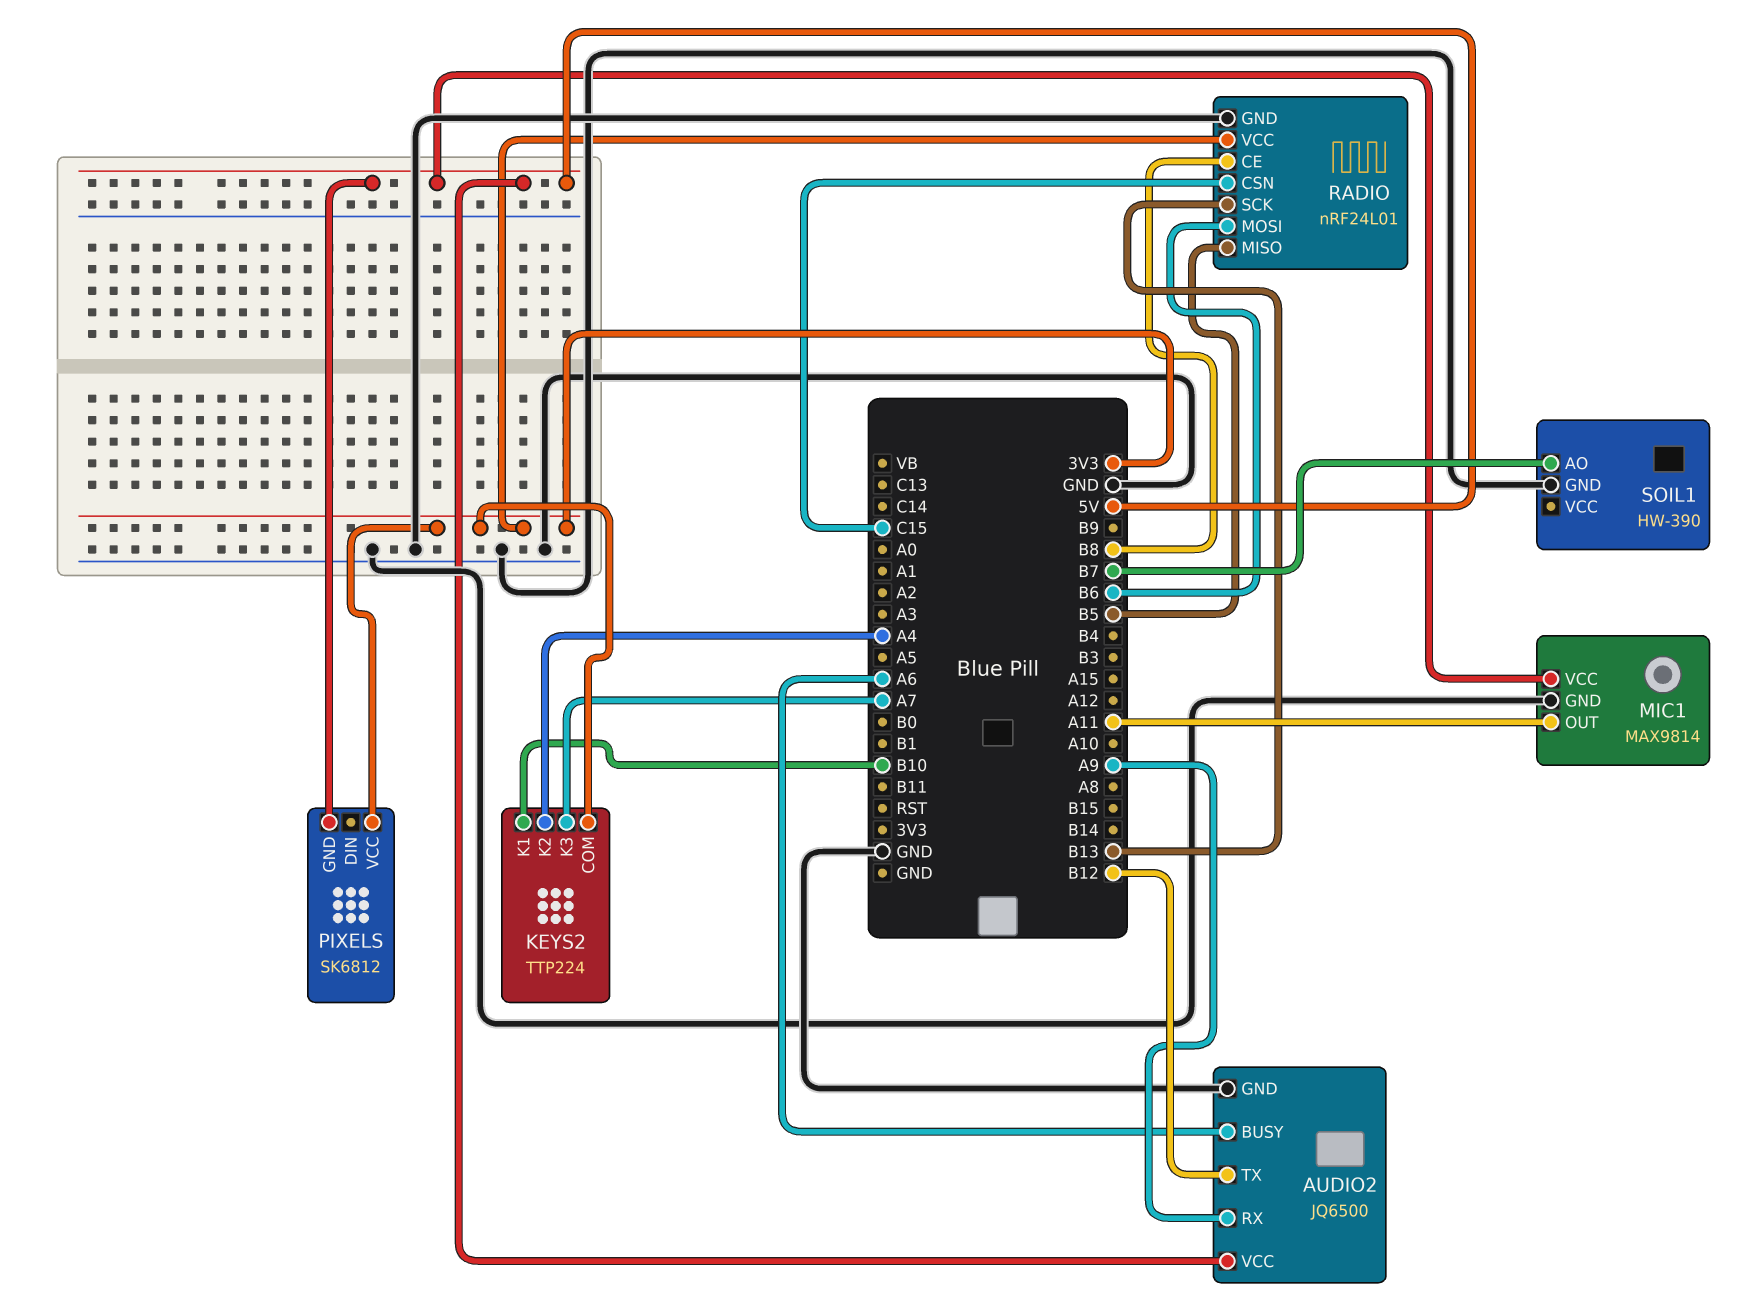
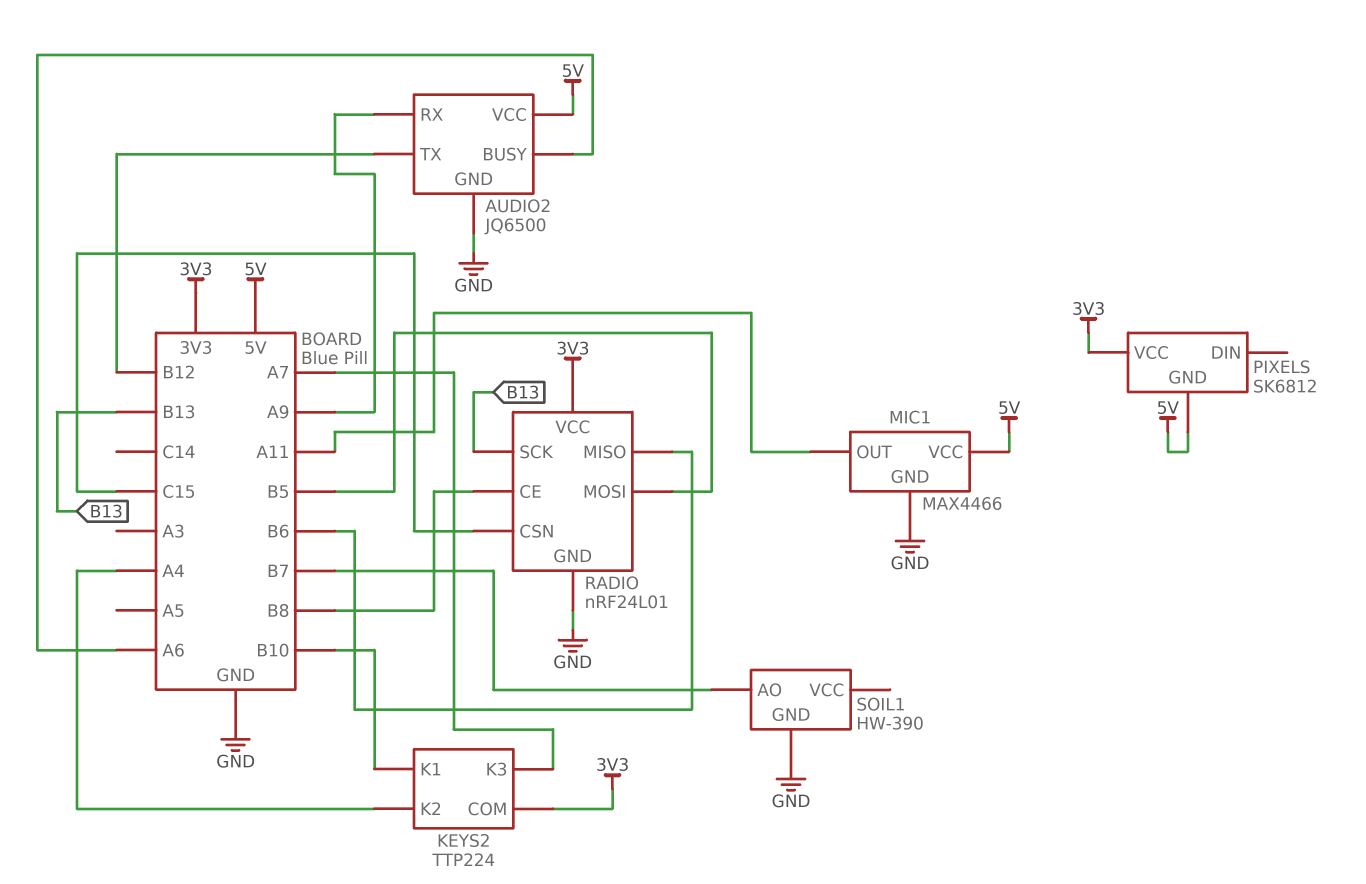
MIC1: MAX9814 -> MAX4466
RADIO pin MISO: B5 -> B6
RADIO pin MOSI: B6 -> B5

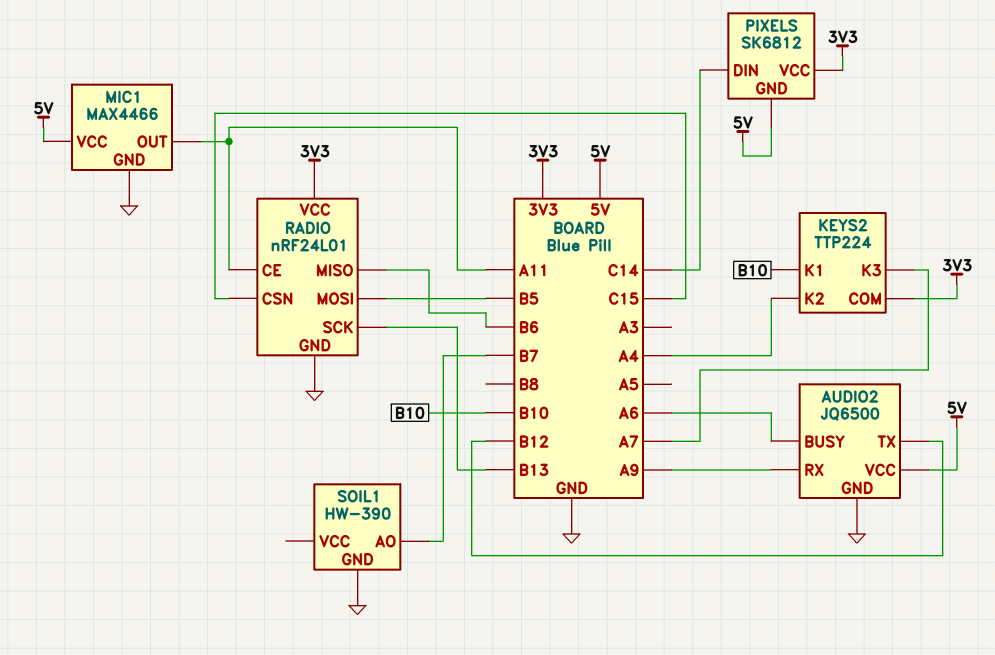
PIXELS pin DIN: none -> C14
RADIO pin CE: B8 -> A11

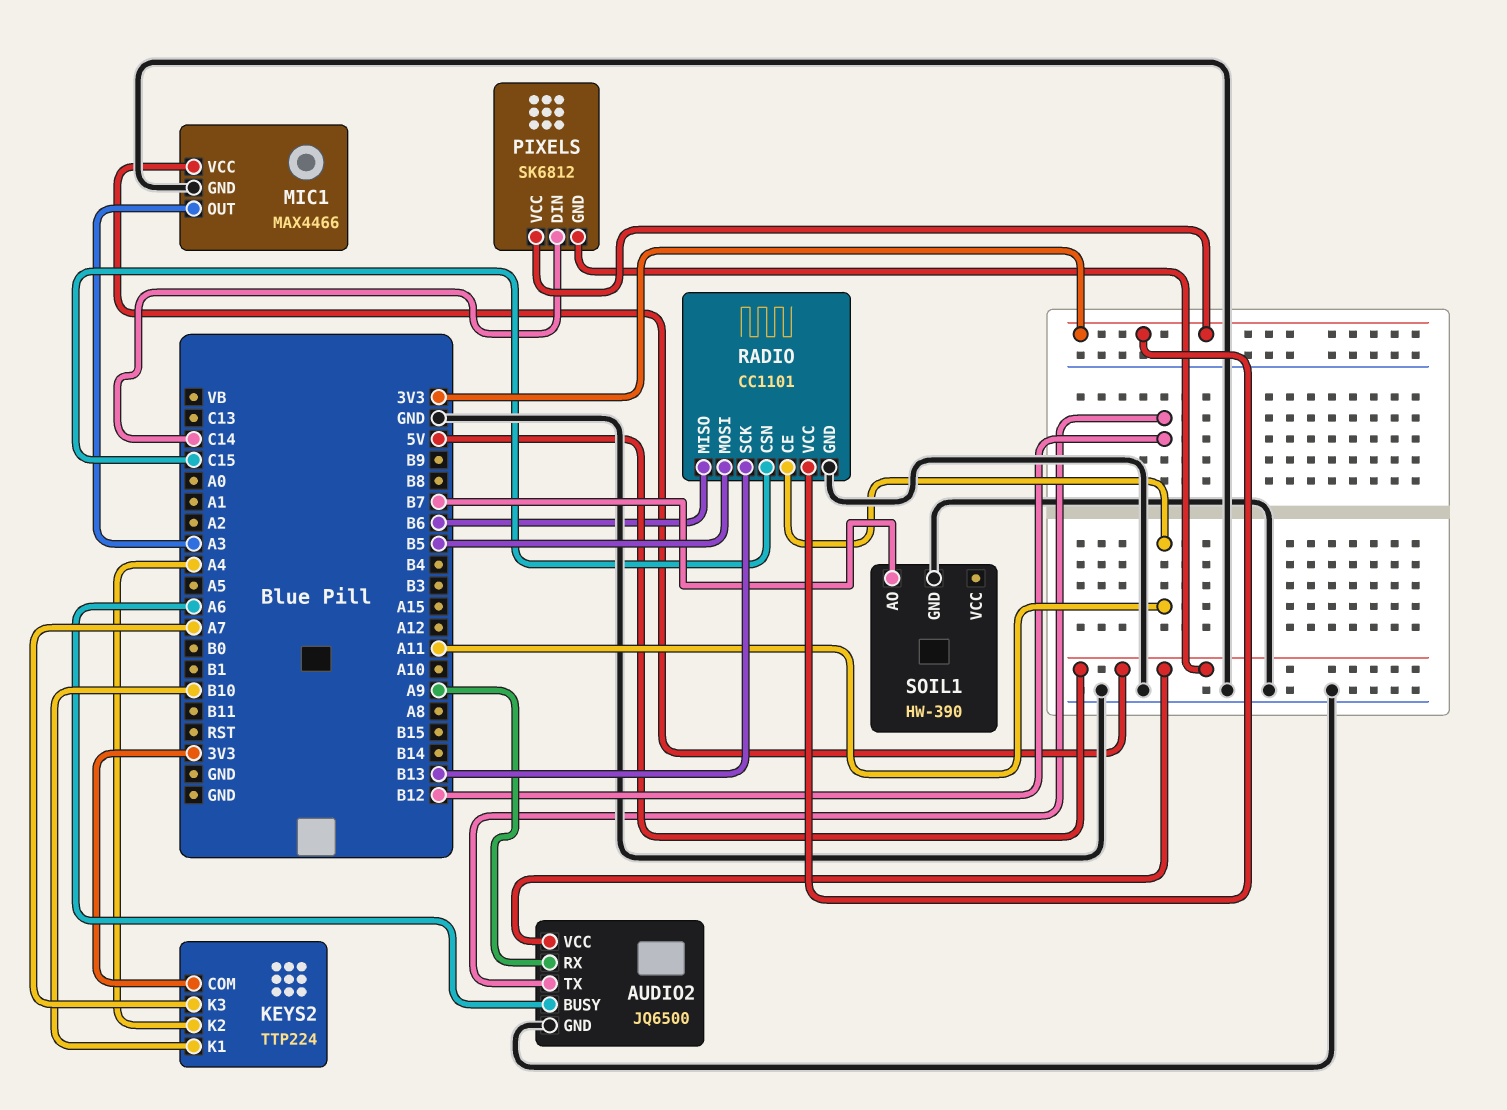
MIC1 pin OUT: A11 -> A3
RADIO: nRF24L01 -> CC1101

